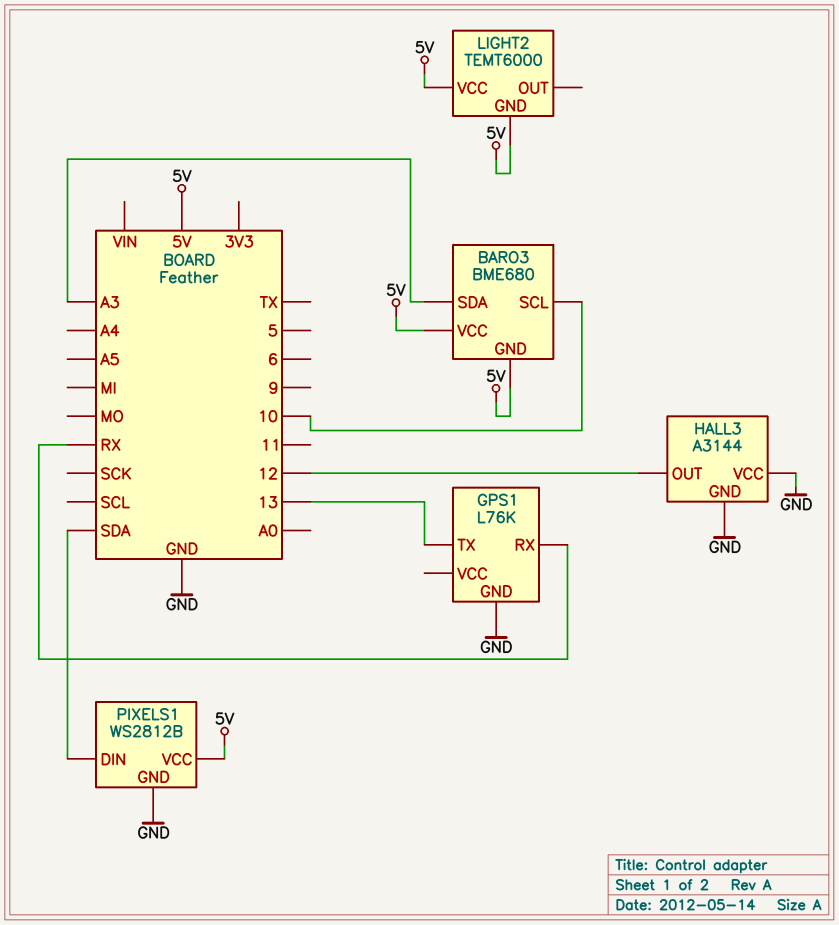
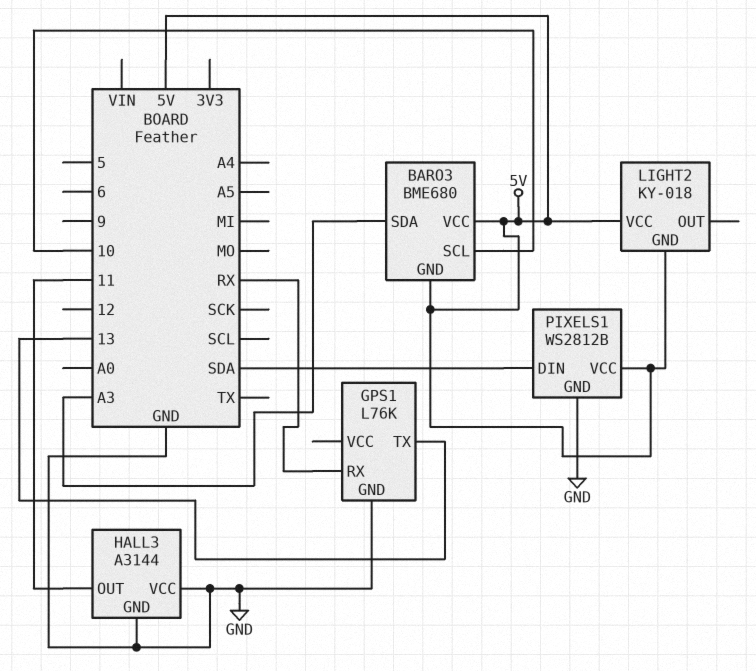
HALL3 pin OUT: 12 -> 11
LIGHT2: TEMT6000 -> KY-018

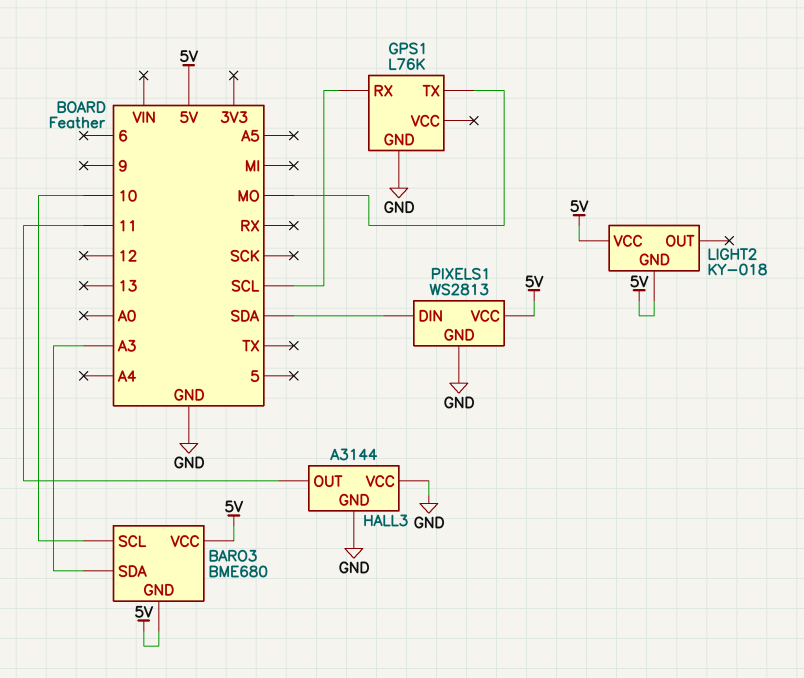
GPS1 pin RX: RX -> SCL
GPS1 pin TX: 13 -> MO
PIXELS1: WS2812B -> WS2813

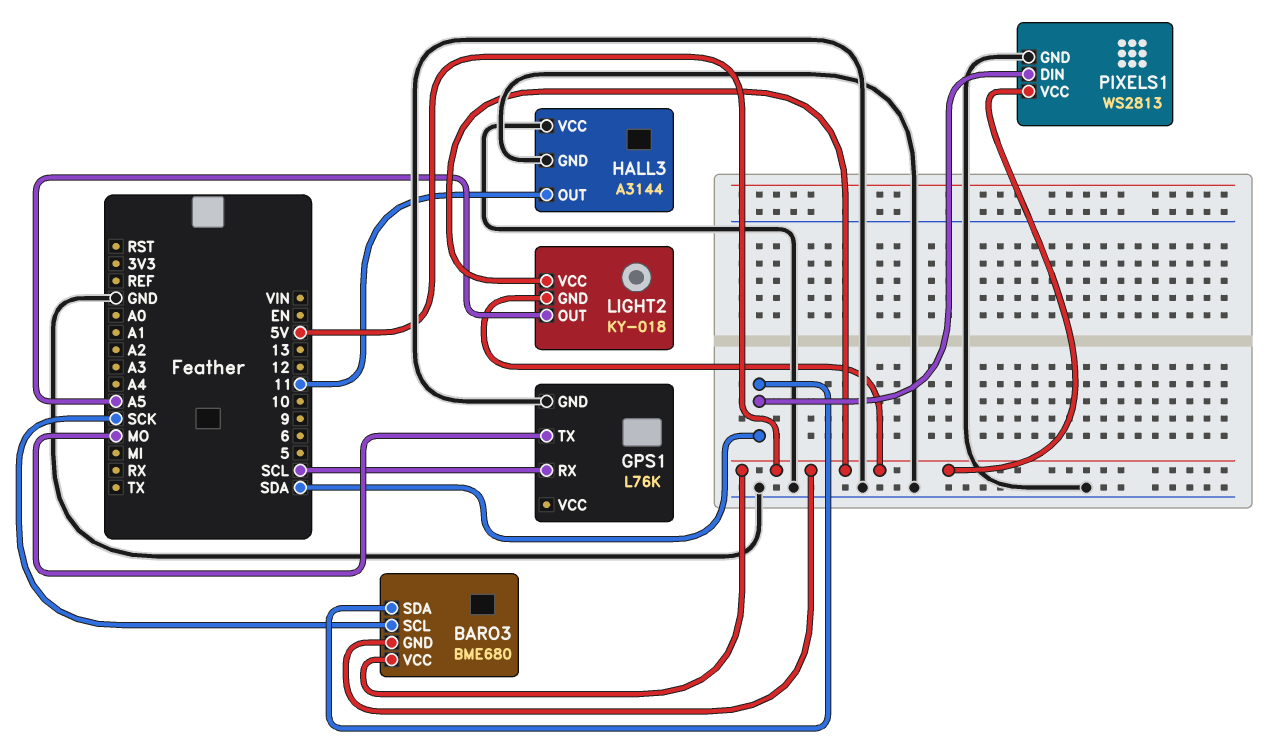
BARO3 pin SCL: 10 -> SCK
BARO3 pin SDA: A3 -> SDA
LIGHT2 pin OUT: none -> A5

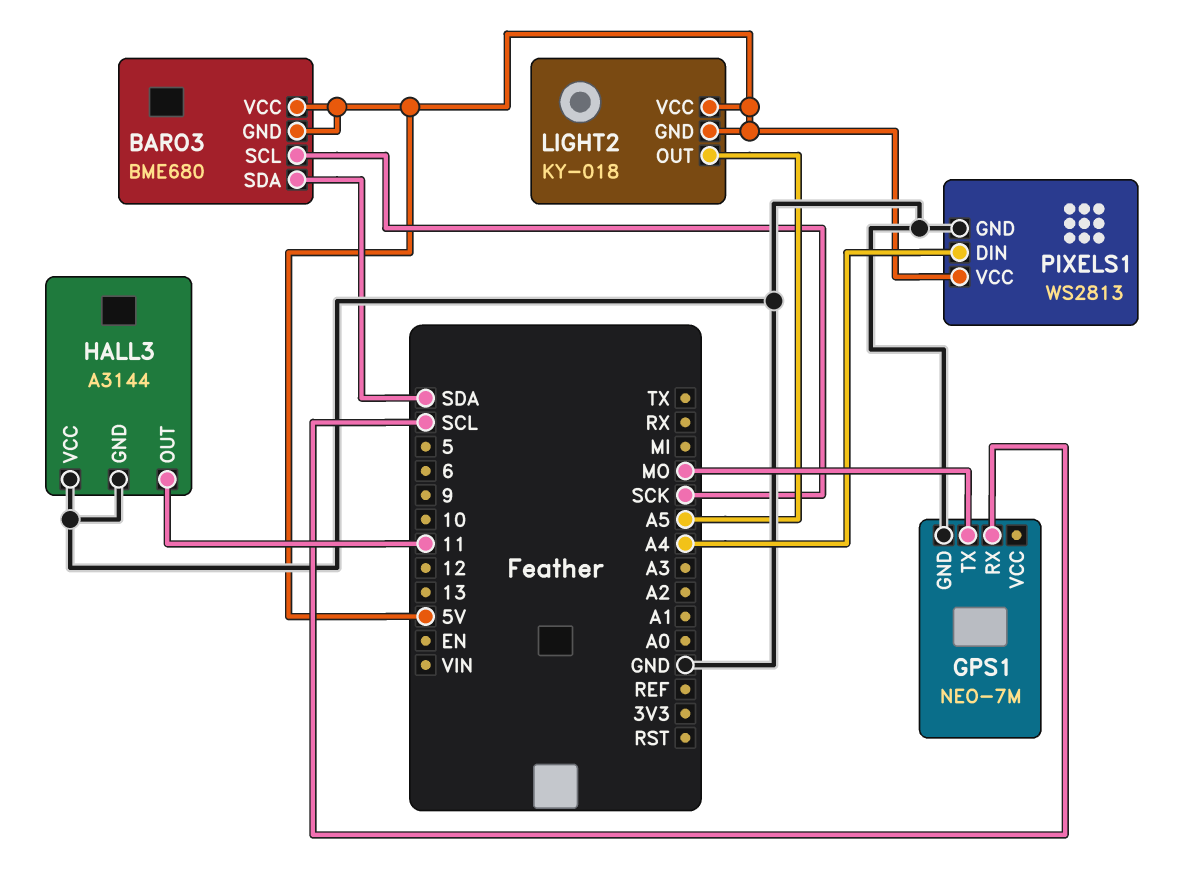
GPS1: L76K -> NEO-7M
PIXELS1 pin DIN: SDA -> A4

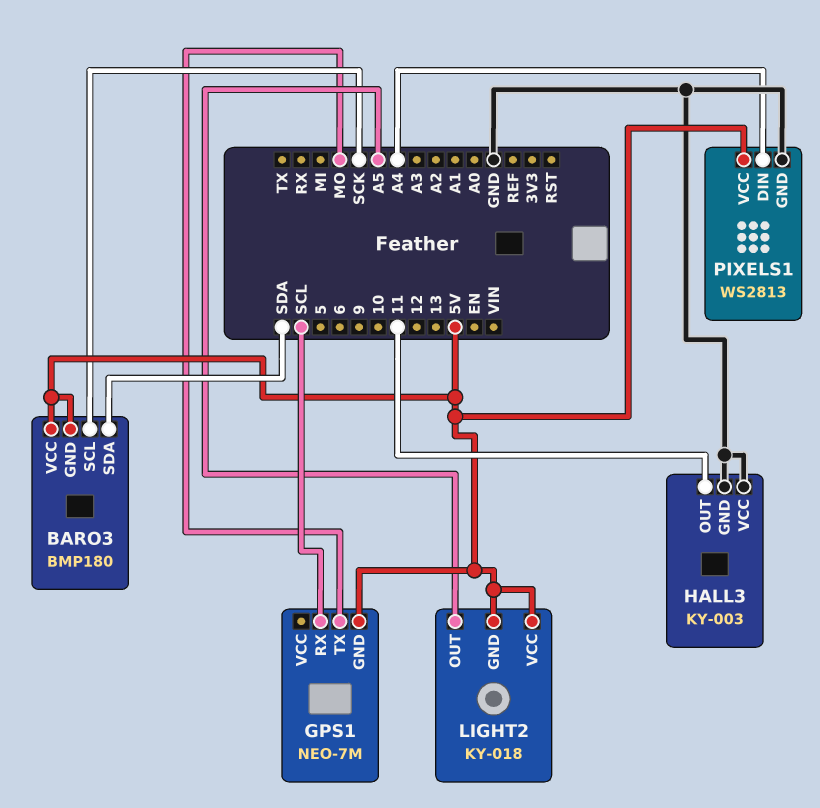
BARO3: BME680 -> BMP180
GPS1 pin GND: GND -> 5V
HALL3: A3144 -> KY-003

